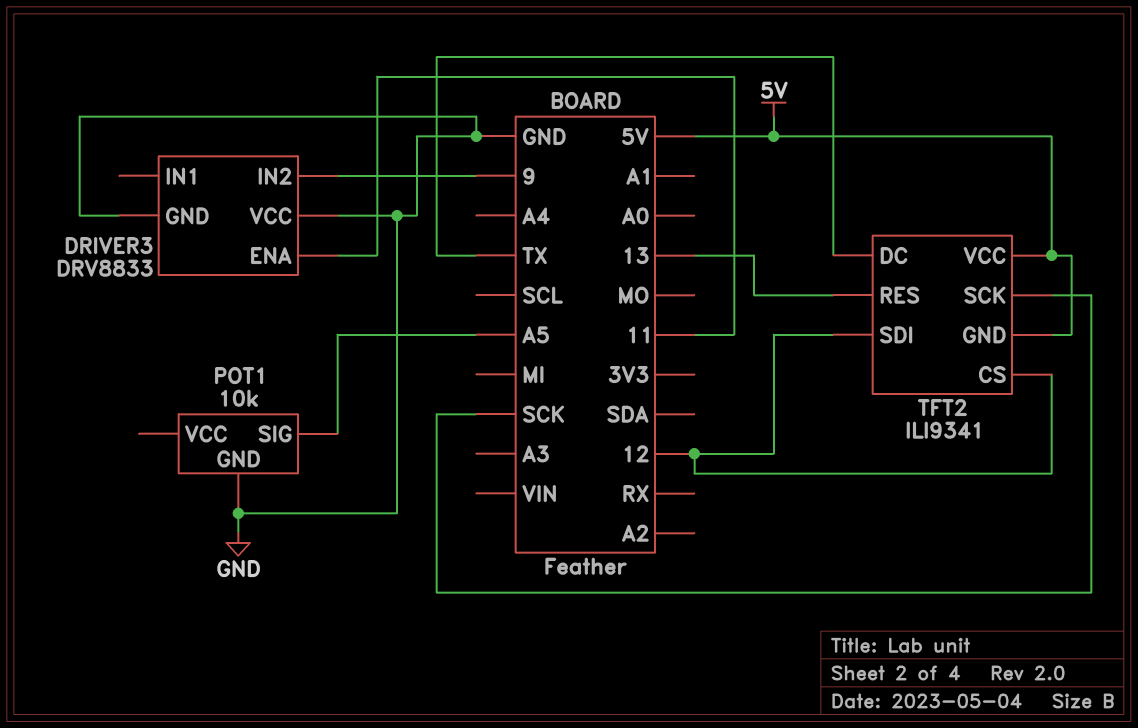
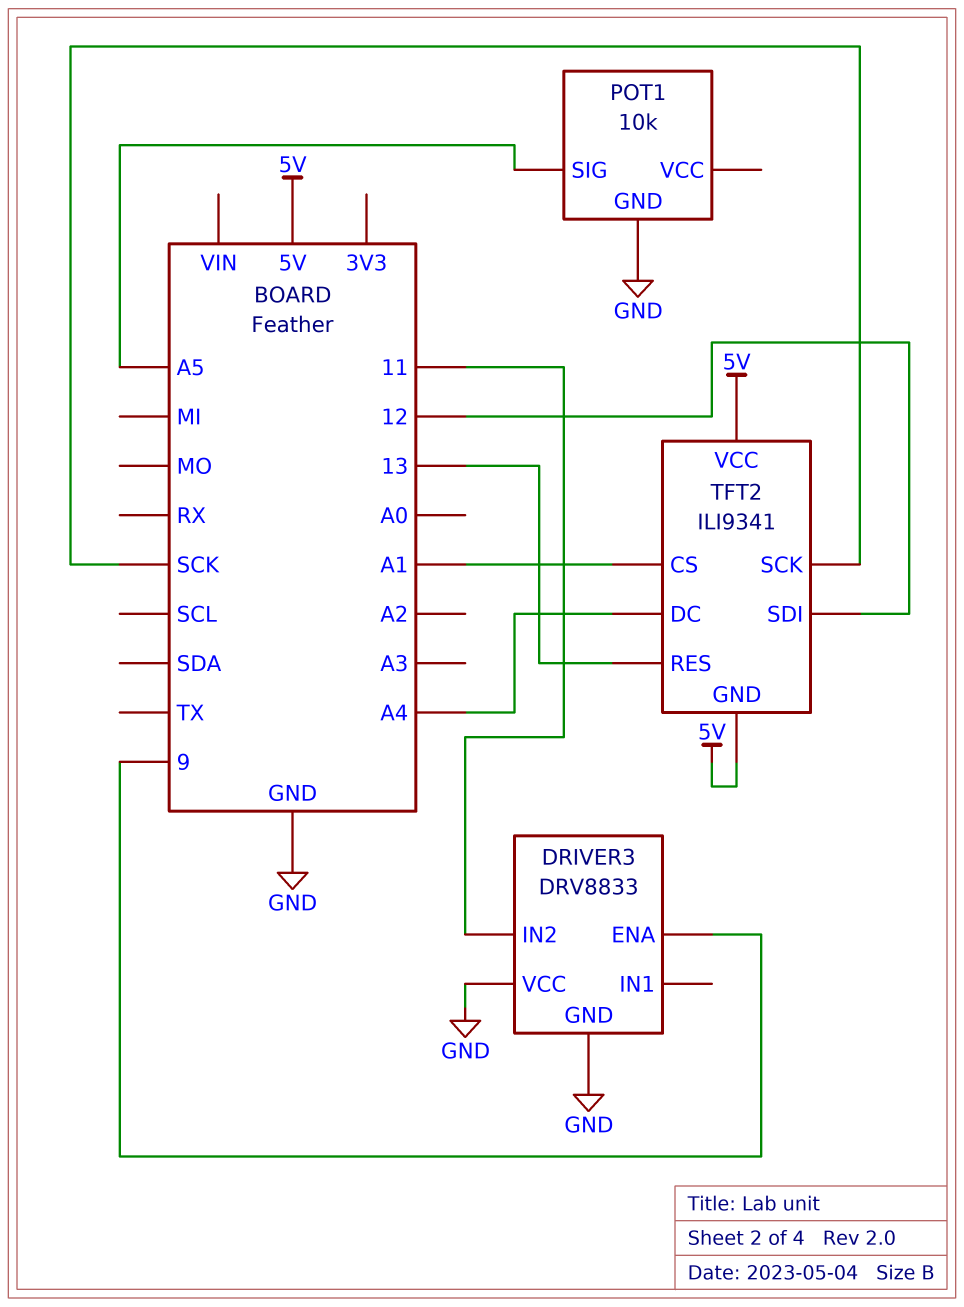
DRIVER3 pin ENA: 11 -> 9
DRIVER3 pin IN2: 9 -> 11
TFT2 pin CS: 12 -> A1
TFT2 pin DC: TX -> A4

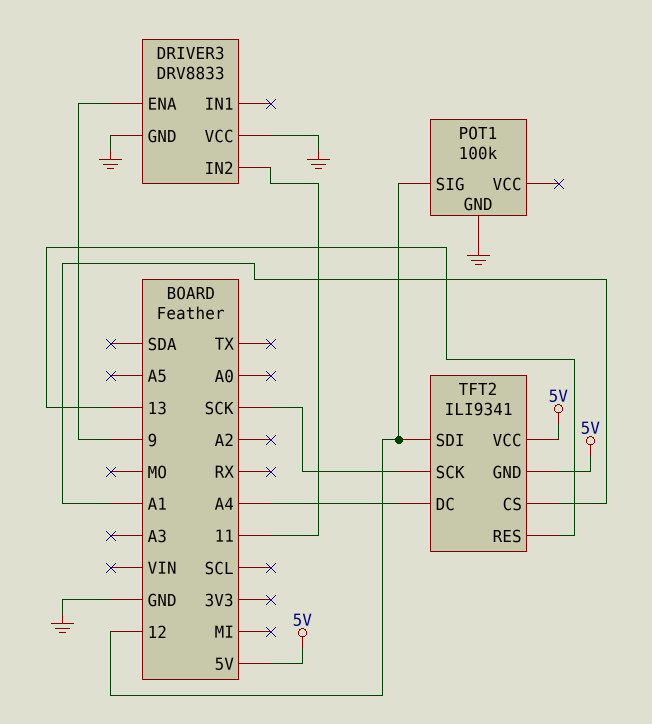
POT1: 10k -> 100k
POT1 pin SIG: A5 -> 12

